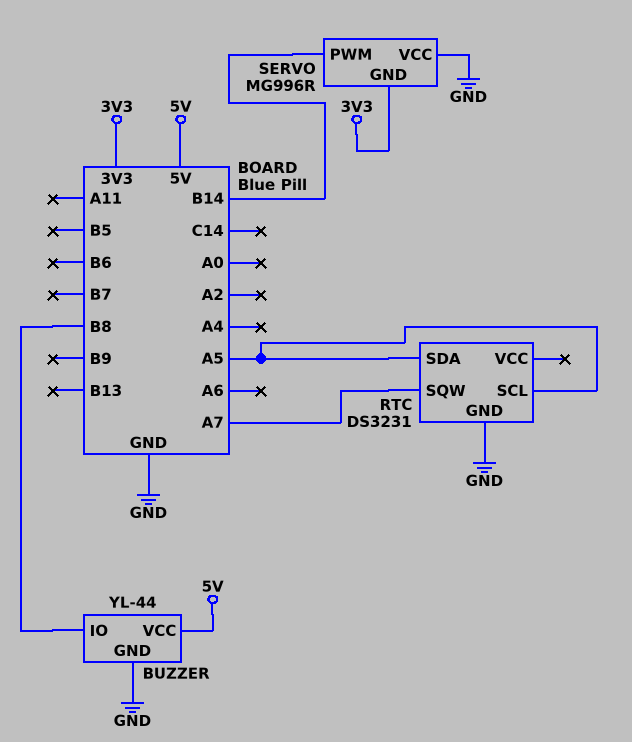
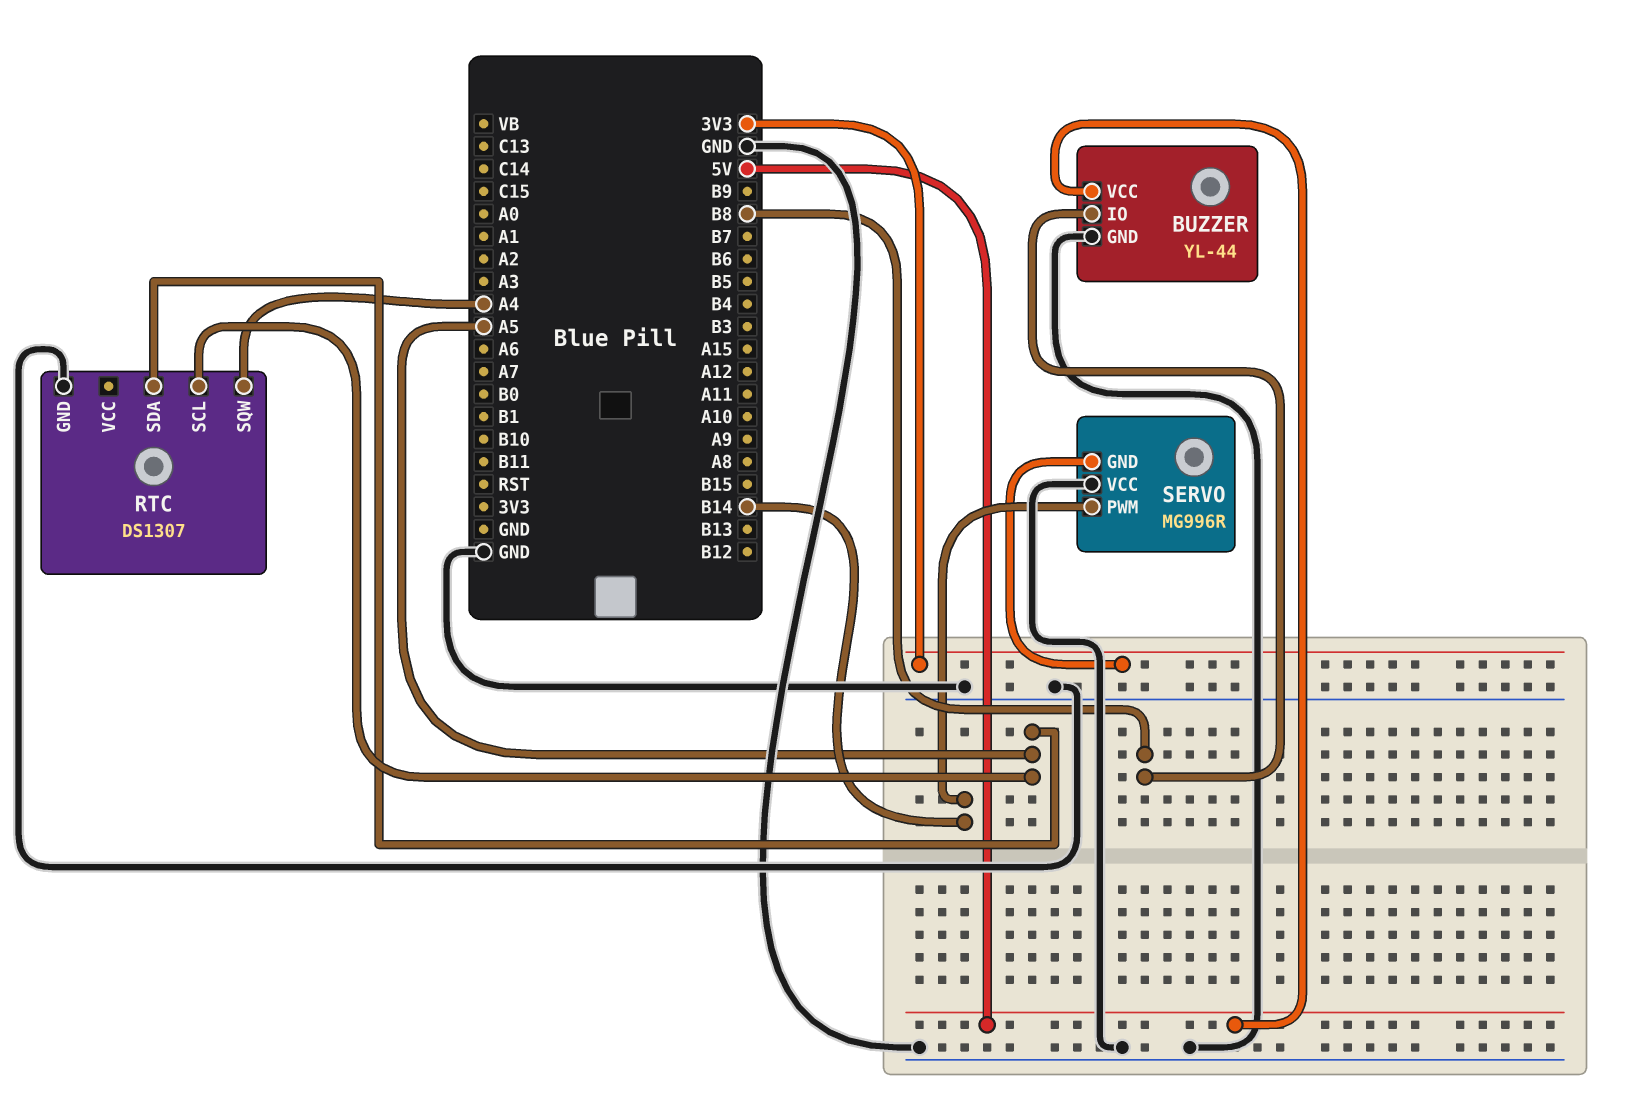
RTC: DS3231 -> DS1307
RTC pin SQW: A7 -> A4

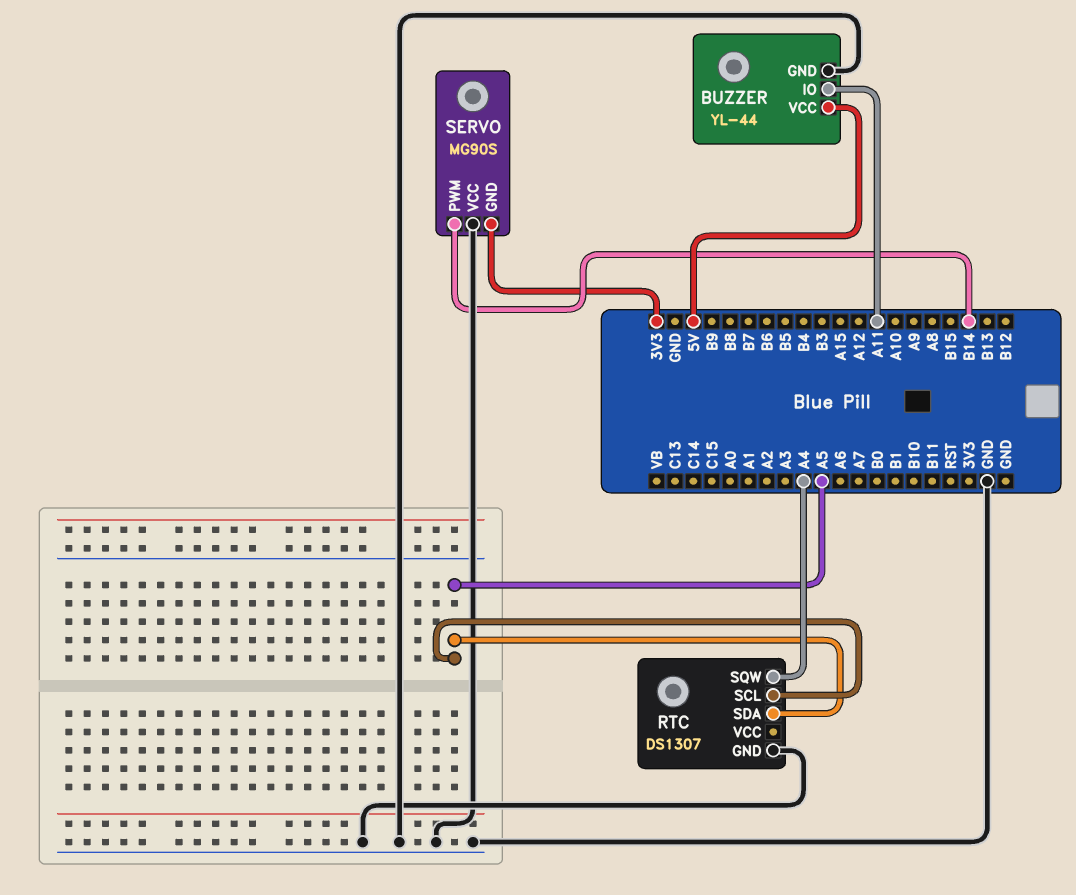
BUZZER pin IO: B8 -> A11
SERVO: MG996R -> MG90S

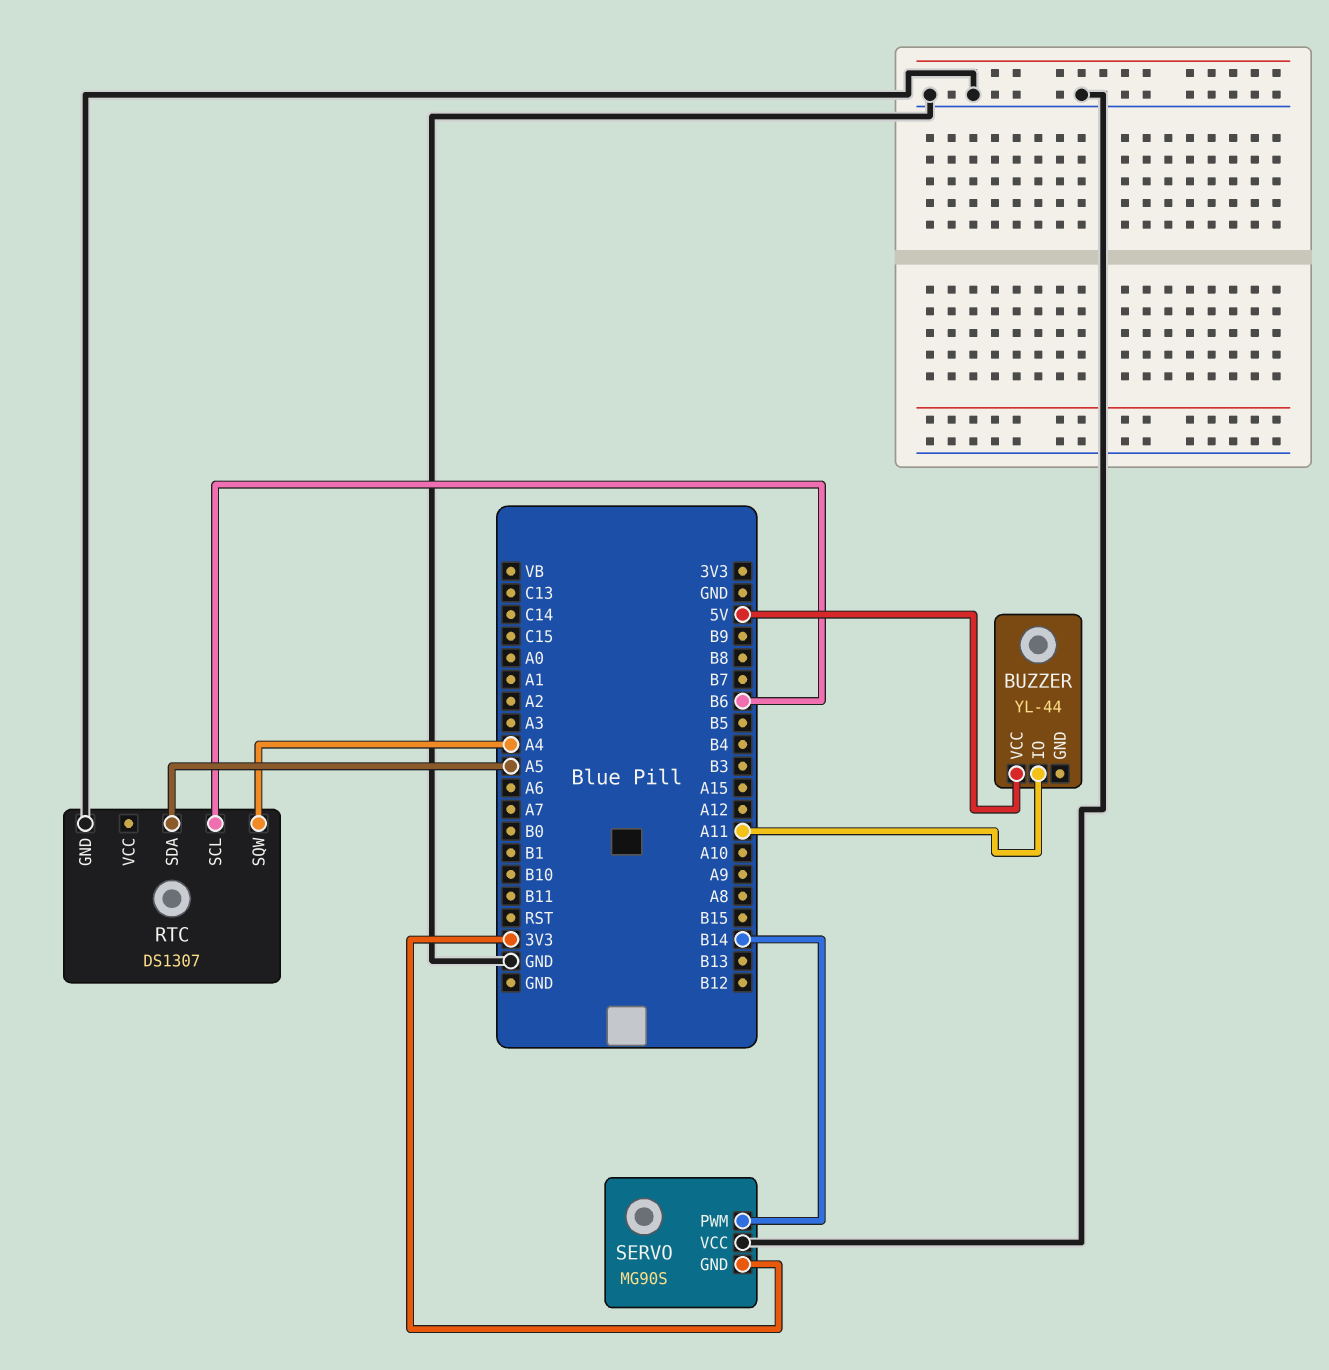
BUZZER pin GND: GND -> none
RTC pin SCL: A5 -> B6

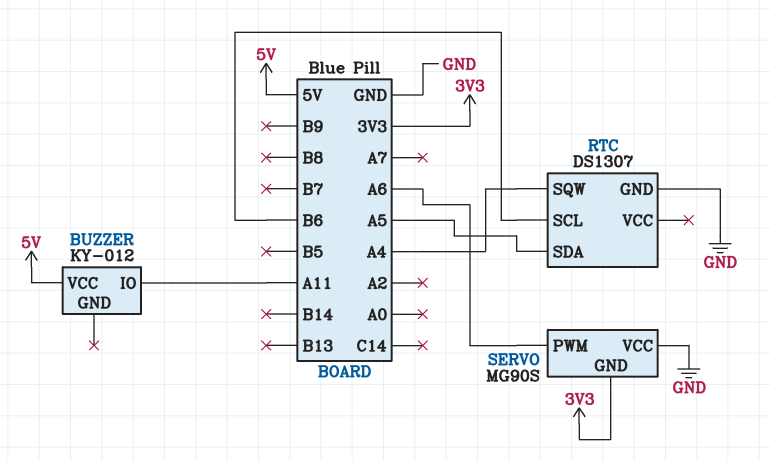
BUZZER: YL-44 -> KY-012
SERVO pin PWM: B14 -> A6

